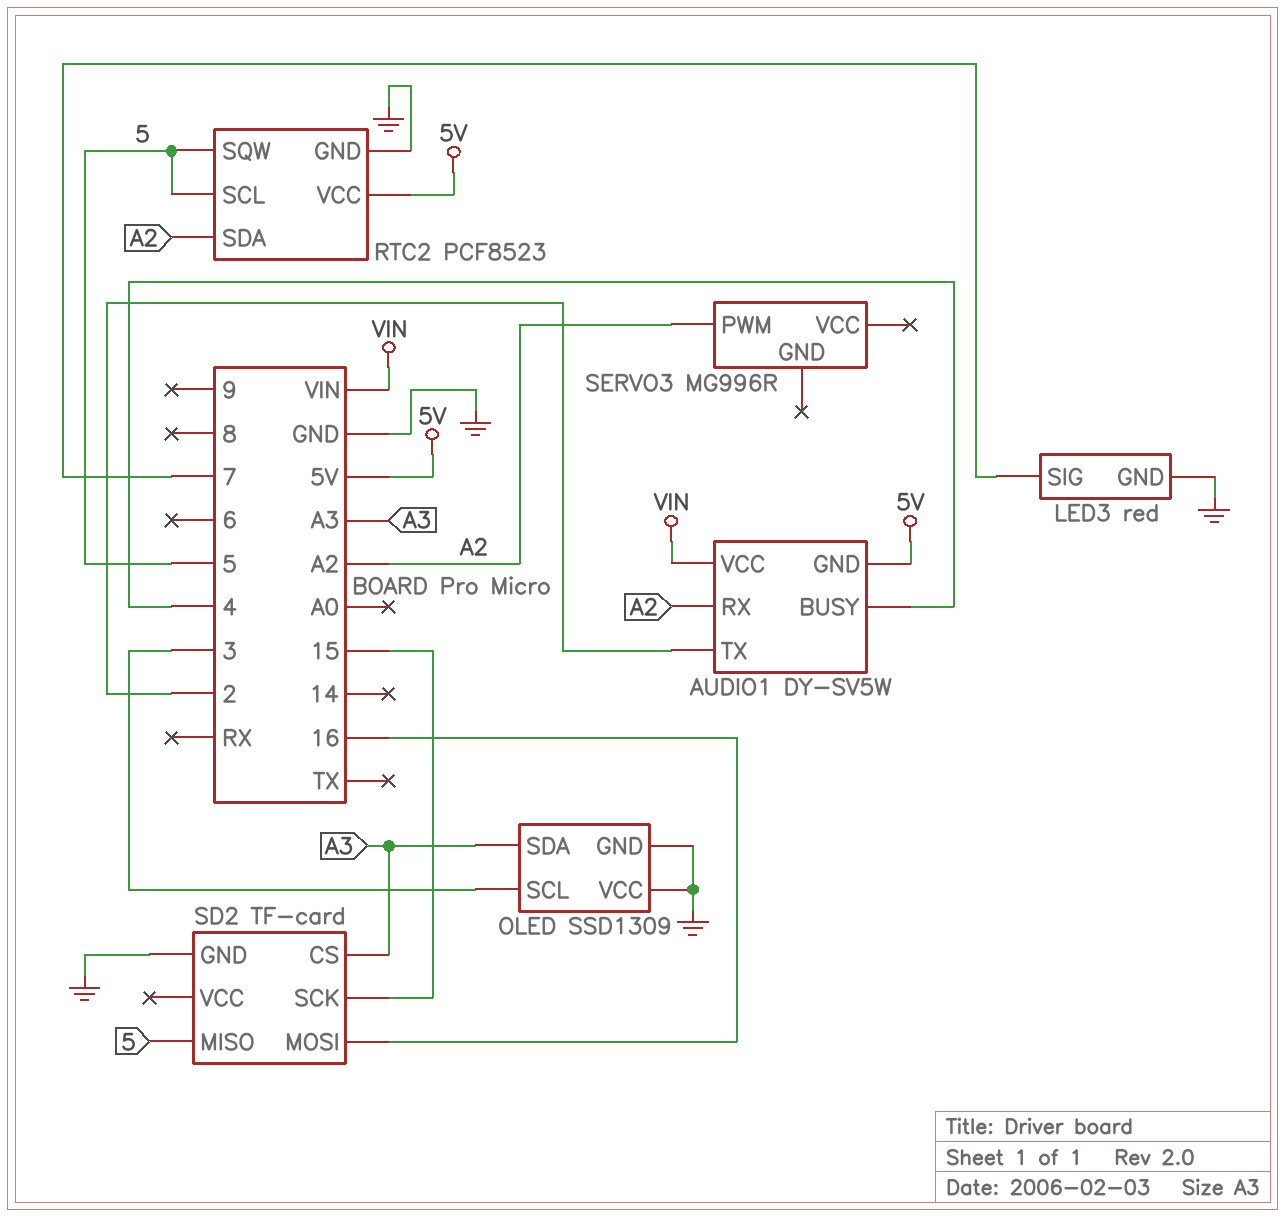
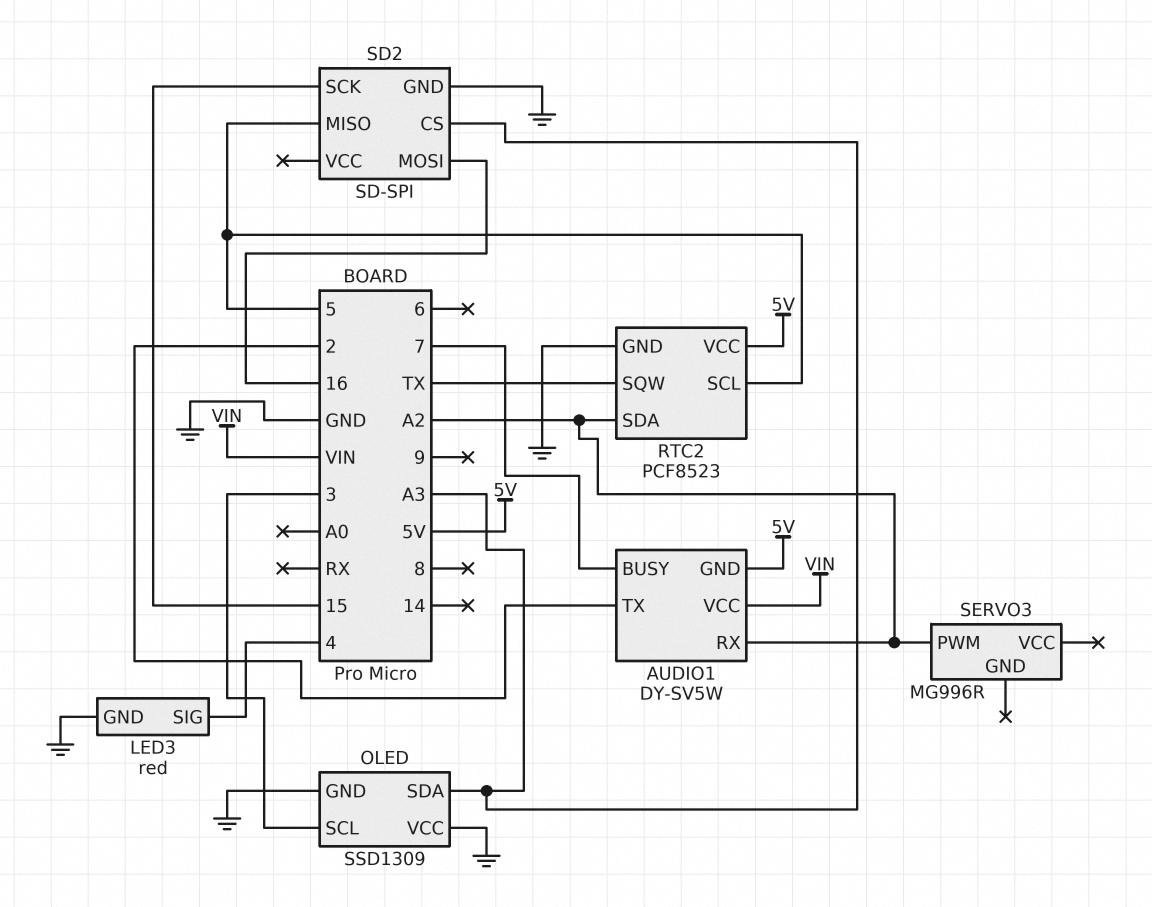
AUDIO1 pin BUSY: 4 -> 7
LED3 pin SIG: 7 -> 4
RTC2 pin SQW: 5 -> TX
SD2: TF-card -> SD-SPI

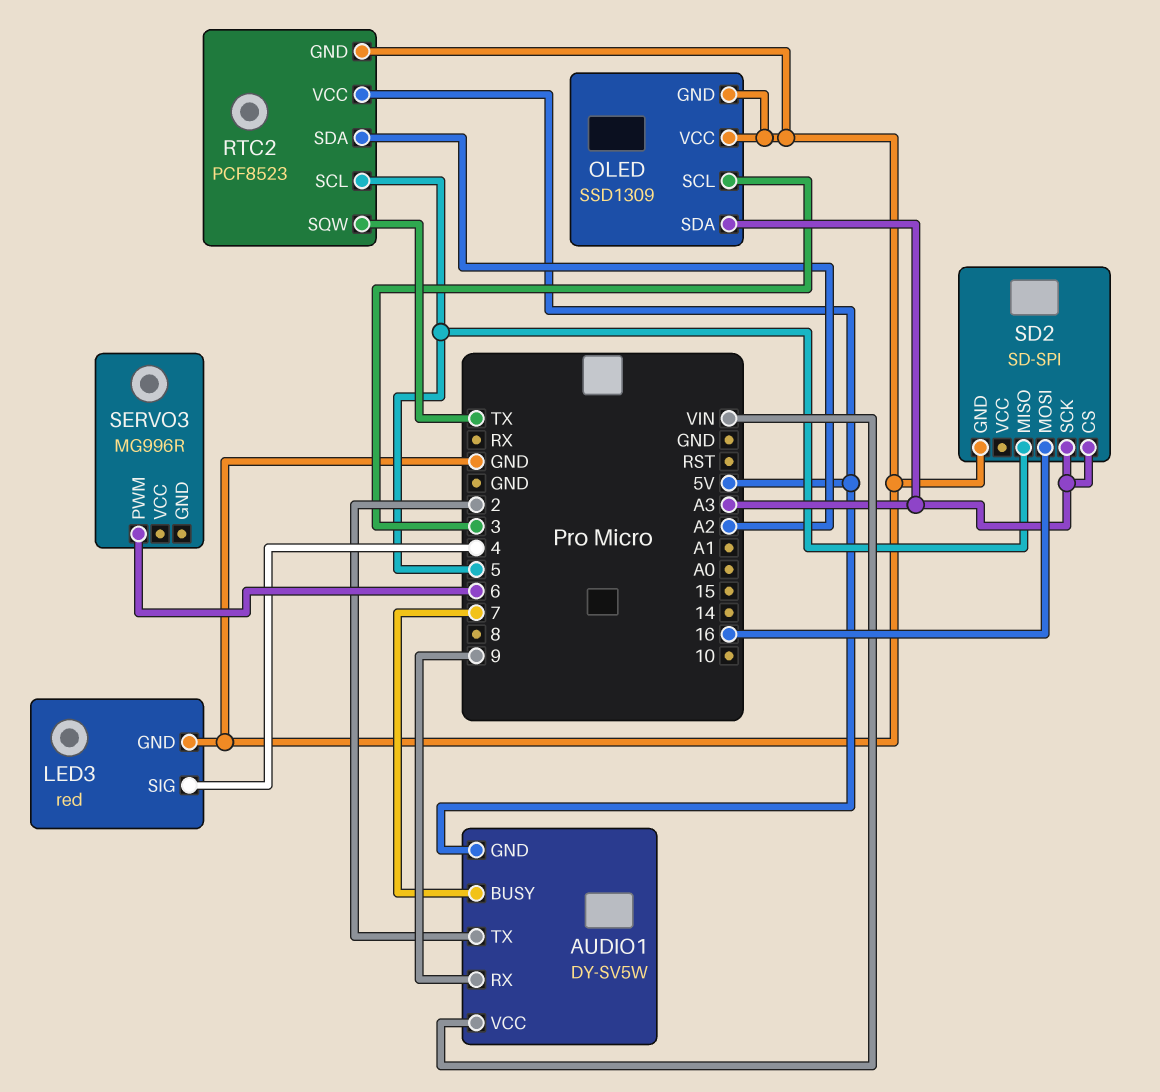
AUDIO1 pin RX: A2 -> 9
SD2 pin SCK: 15 -> A3
SERVO3 pin PWM: A2 -> 6

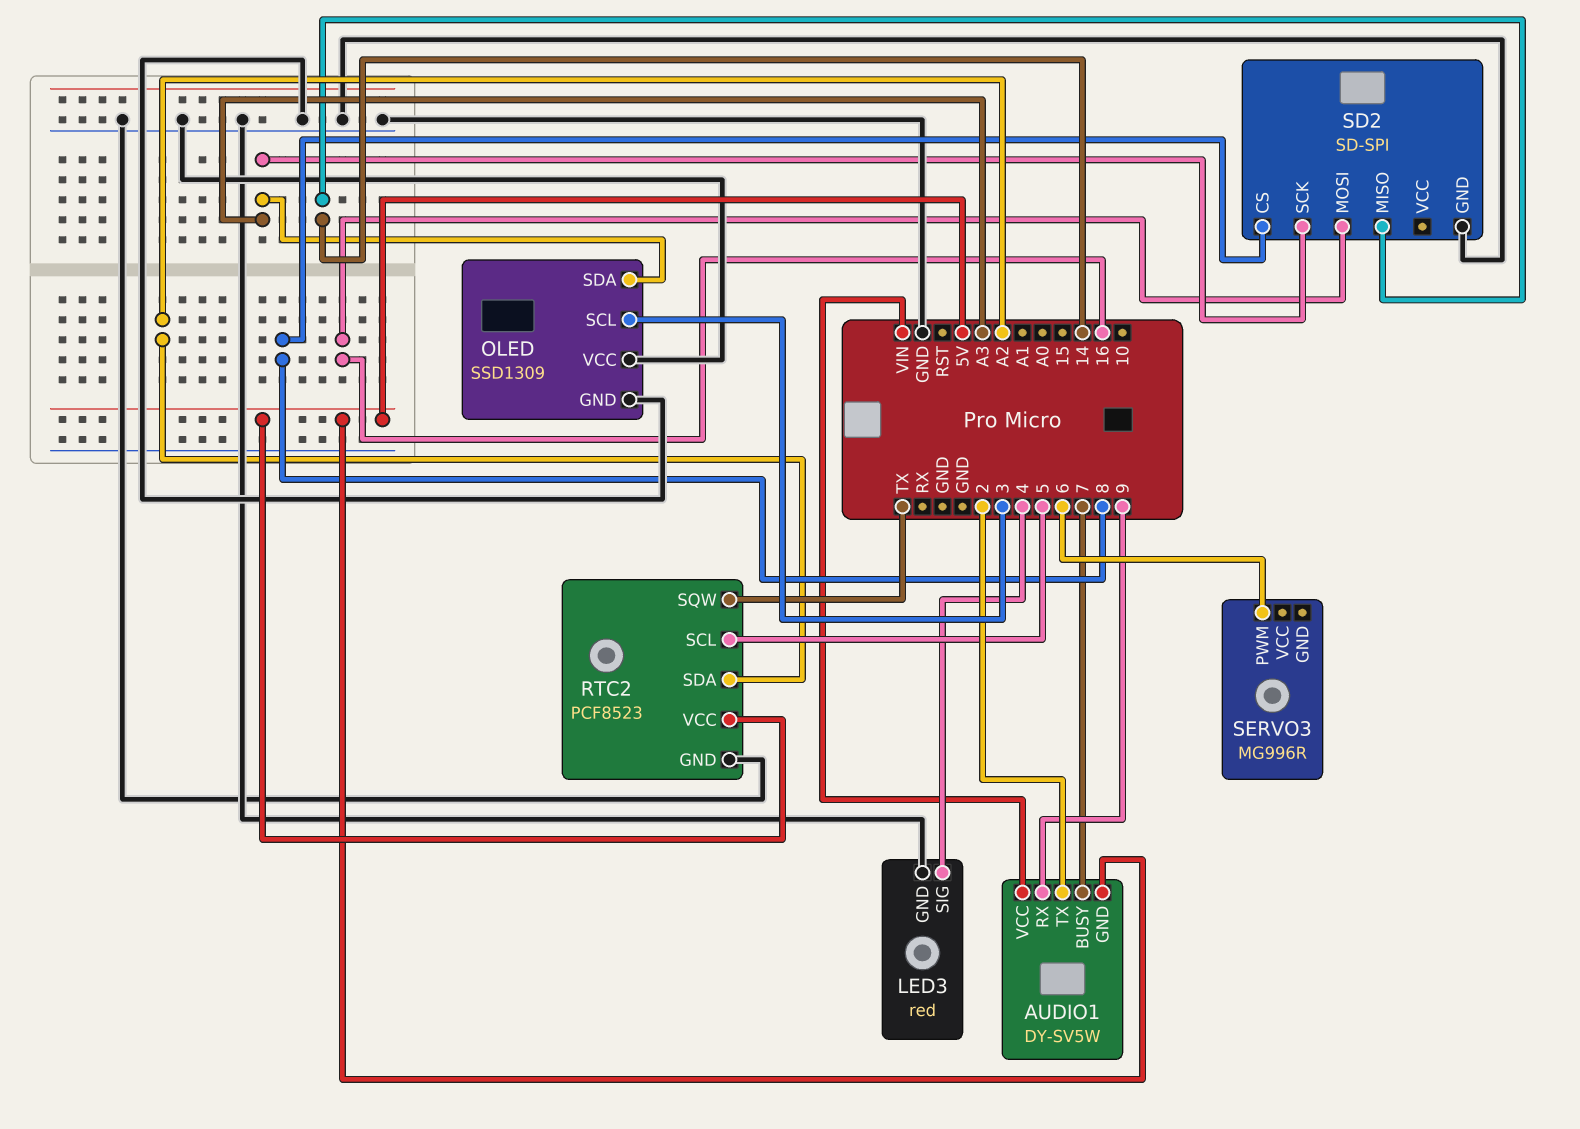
SD2 pin CS: A3 -> 8
SD2 pin MISO: 5 -> 14

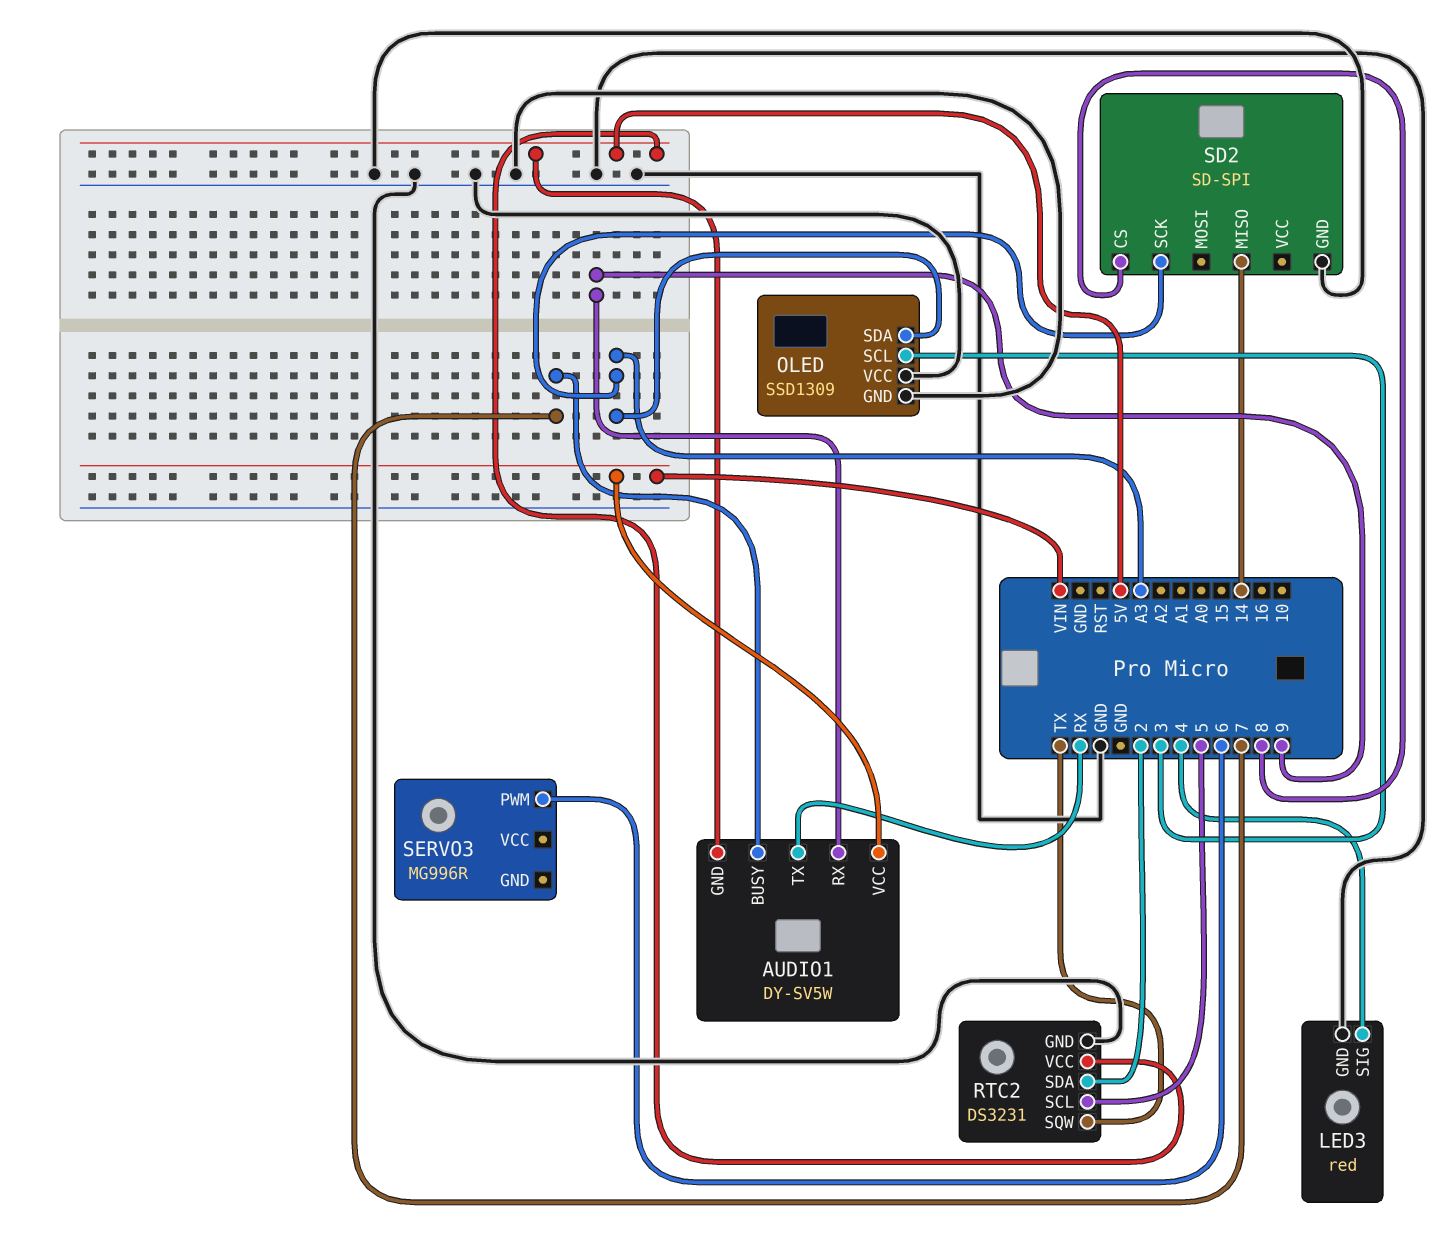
AUDIO1 pin TX: 2 -> RX
RTC2: PCF8523 -> DS3231
RTC2 pin SDA: A2 -> 2
SD2 pin MOSI: 16 -> none

